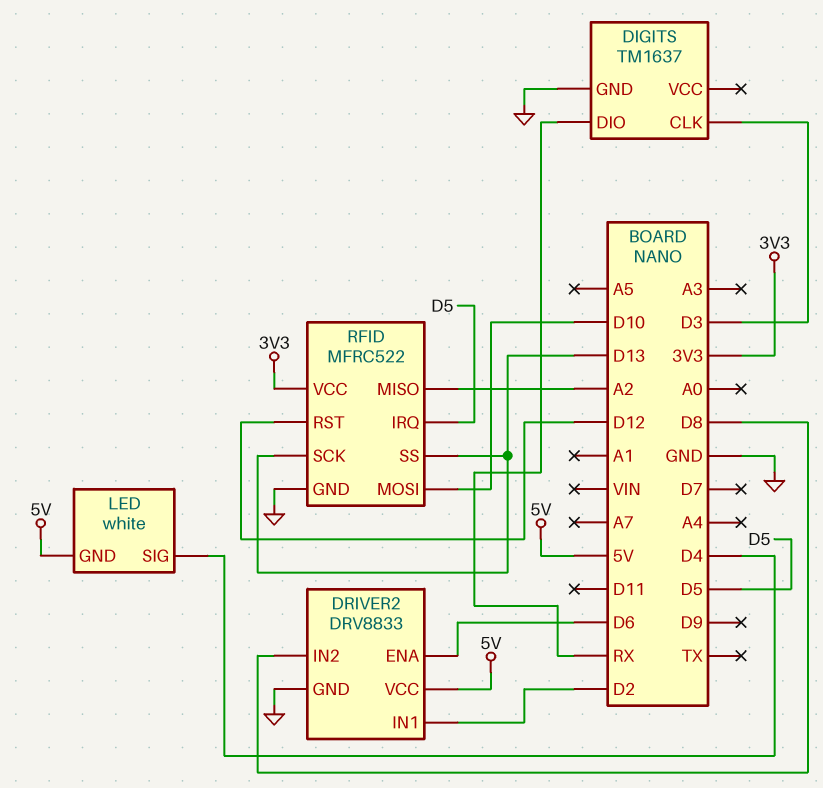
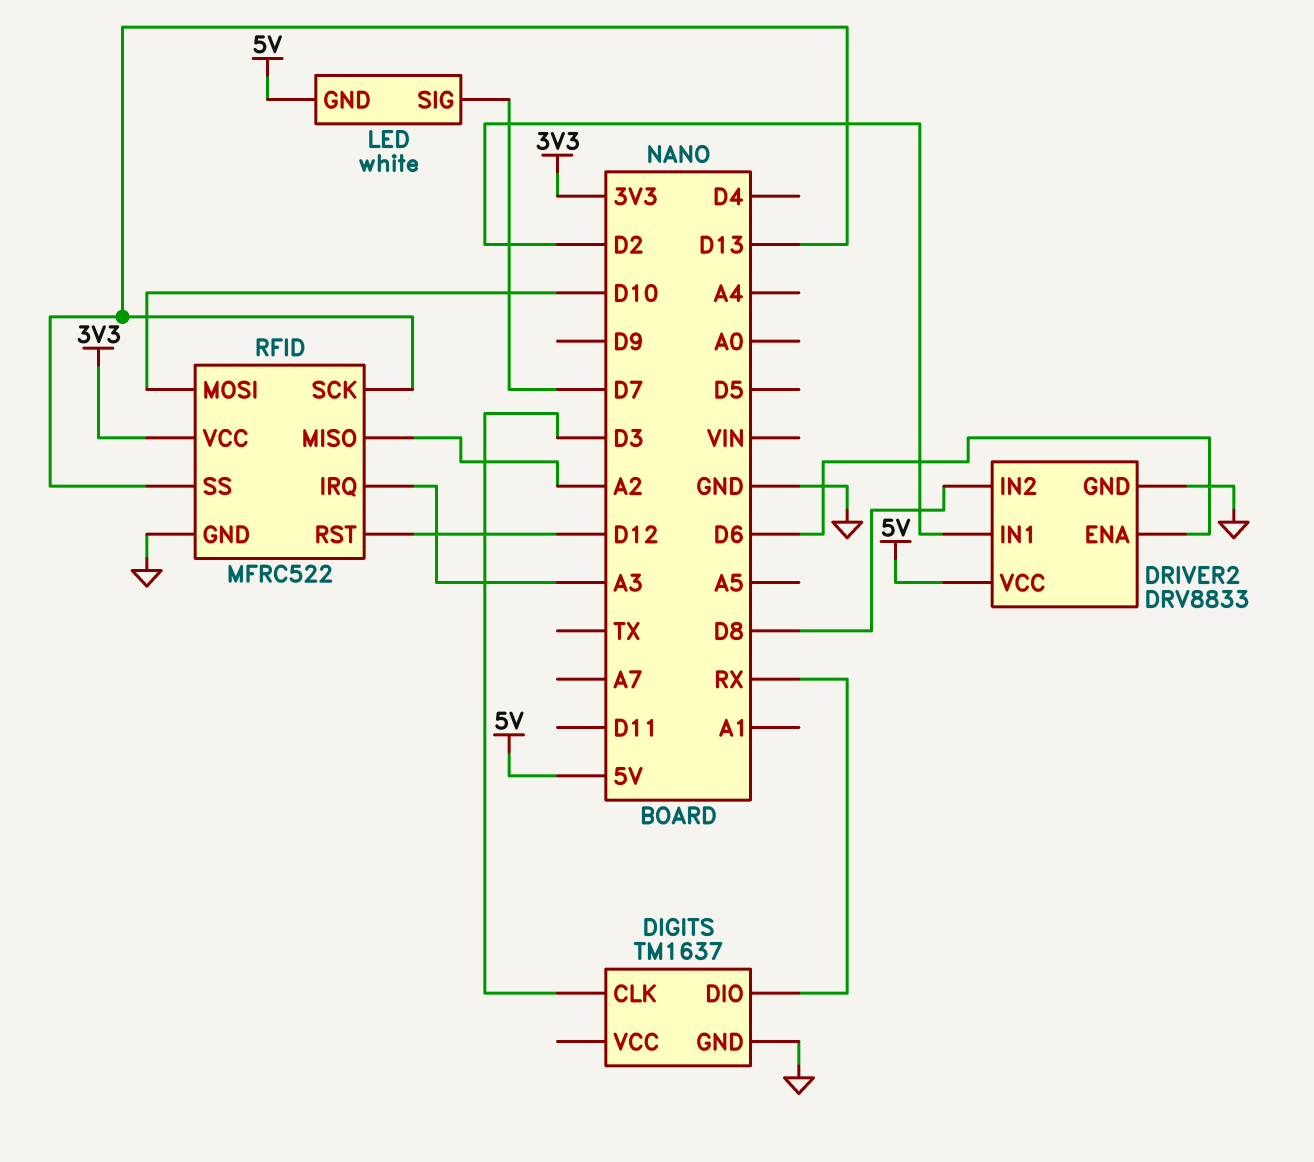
LED pin SIG: D4 -> D7
RFID pin IRQ: D5 -> A3

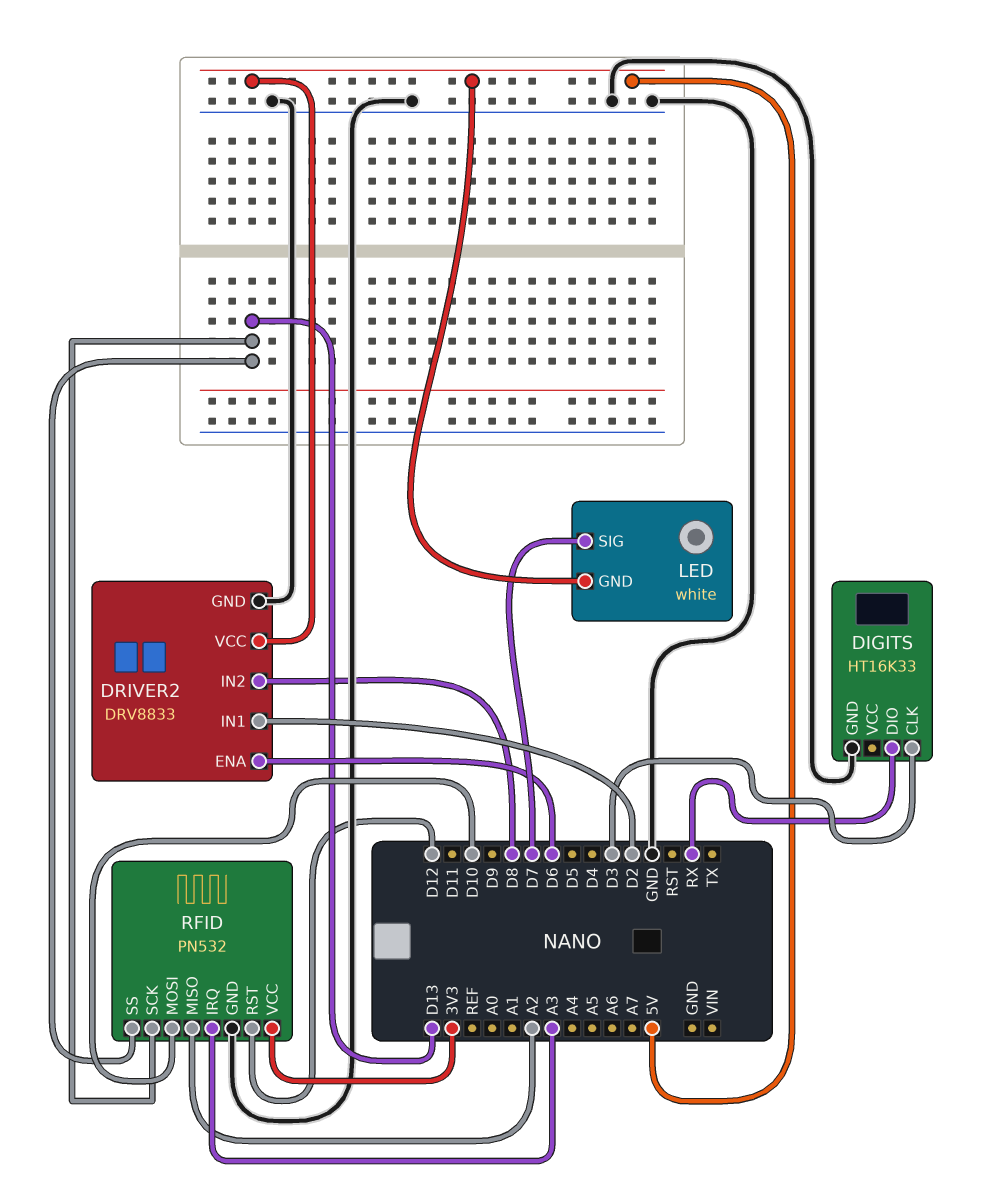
DIGITS: TM1637 -> HT16K33
RFID: MFRC522 -> PN532

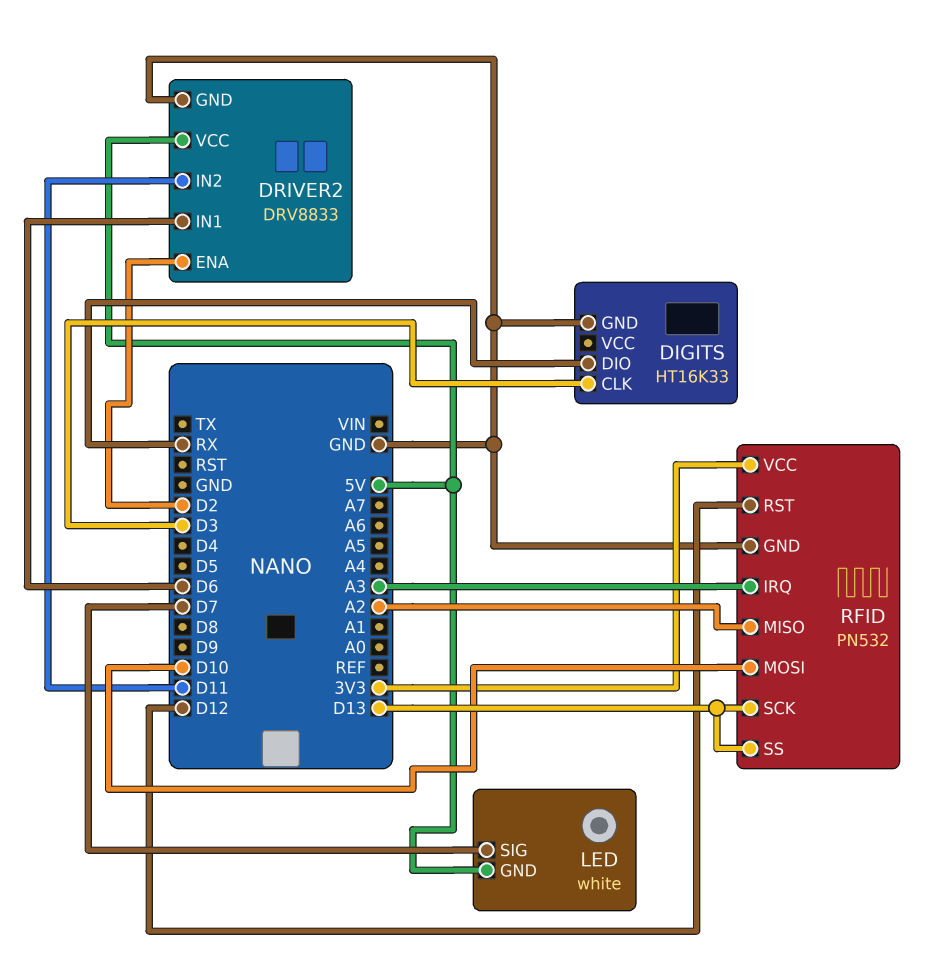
DRIVER2 pin ENA: D6 -> D2
DRIVER2 pin IN1: D2 -> D6
DRIVER2 pin IN2: D8 -> D11

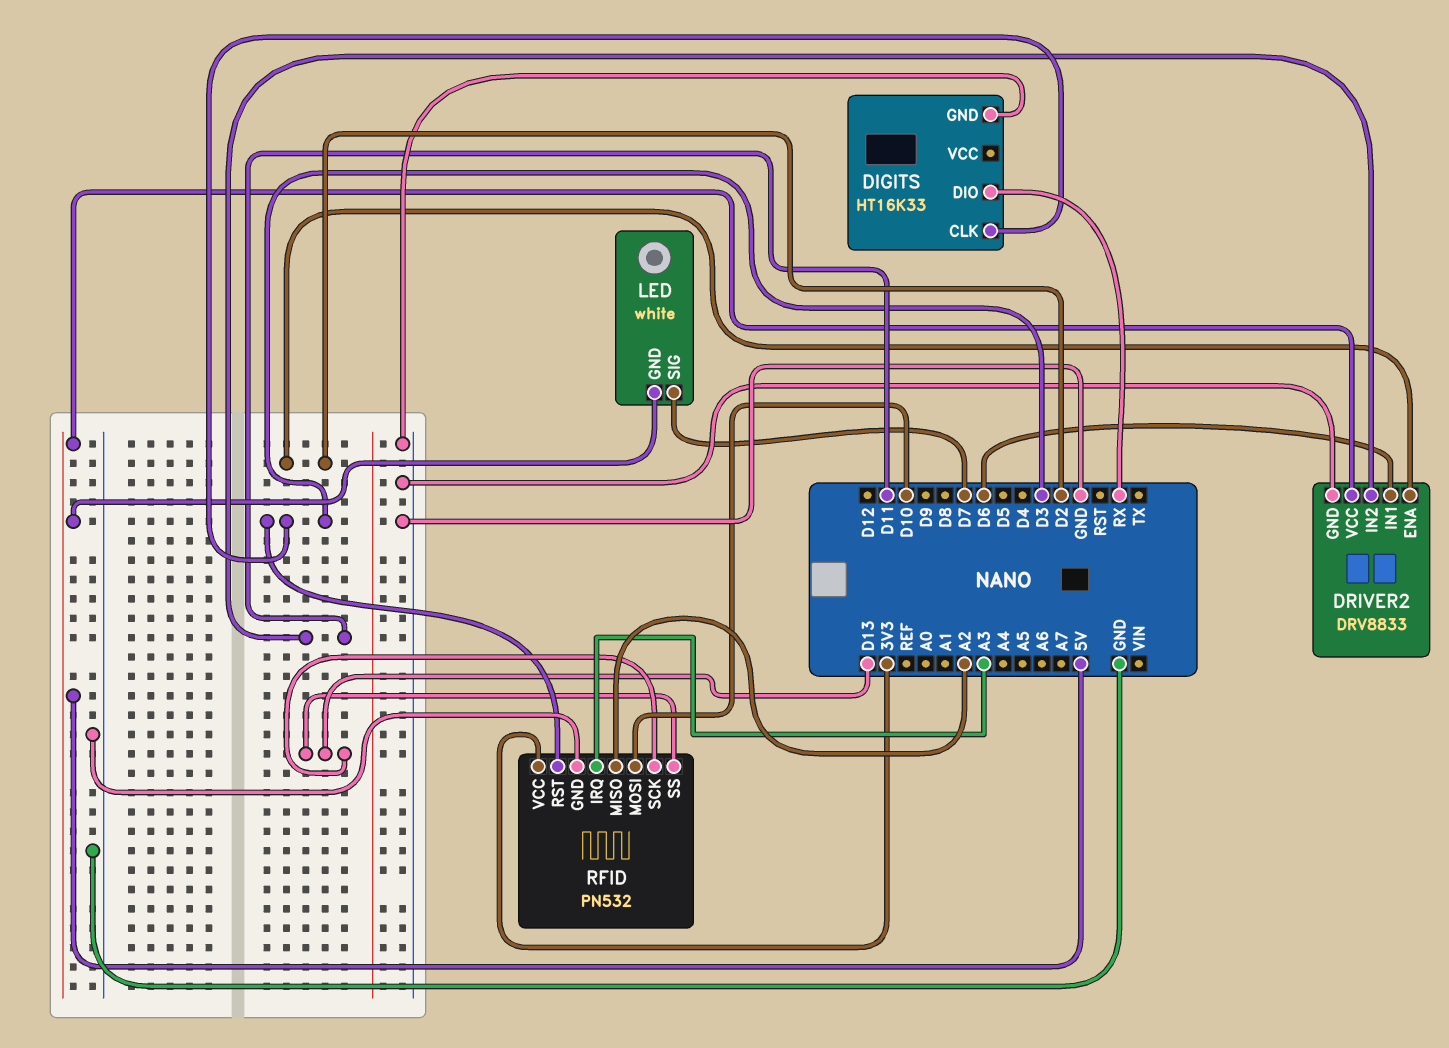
RFID pin RST: D12 -> D3

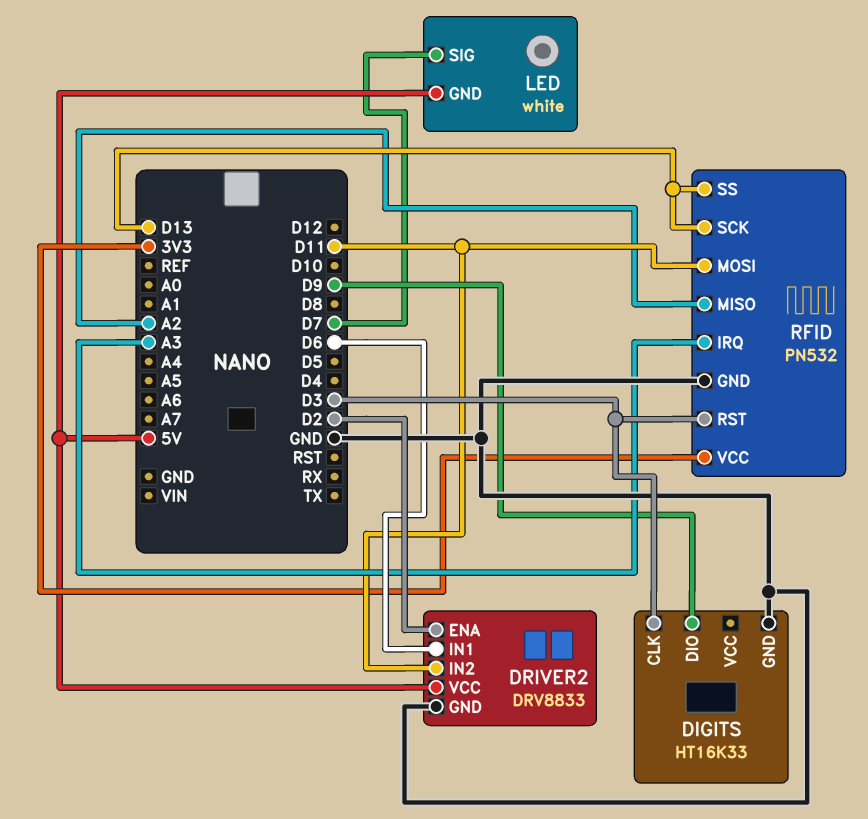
DIGITS pin DIO: RX -> D9
RFID pin MOSI: D10 -> D11

